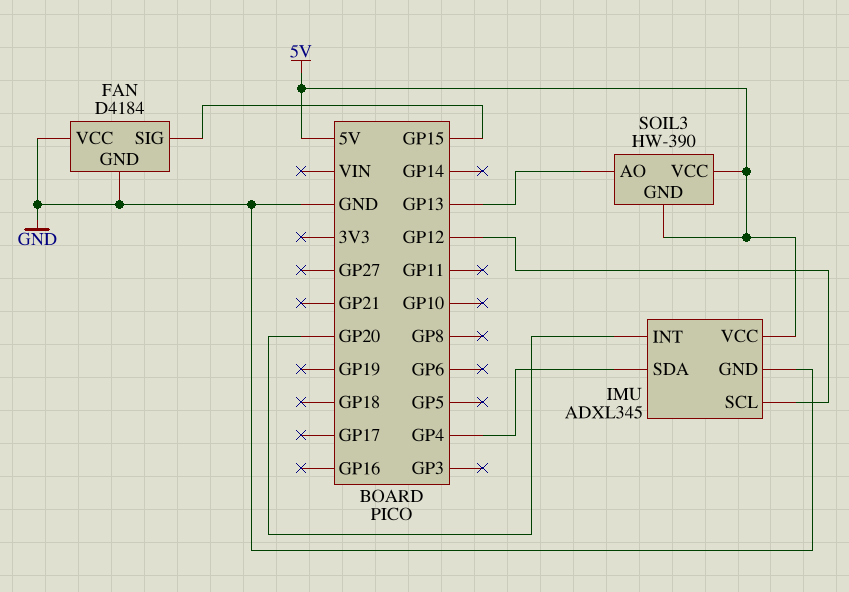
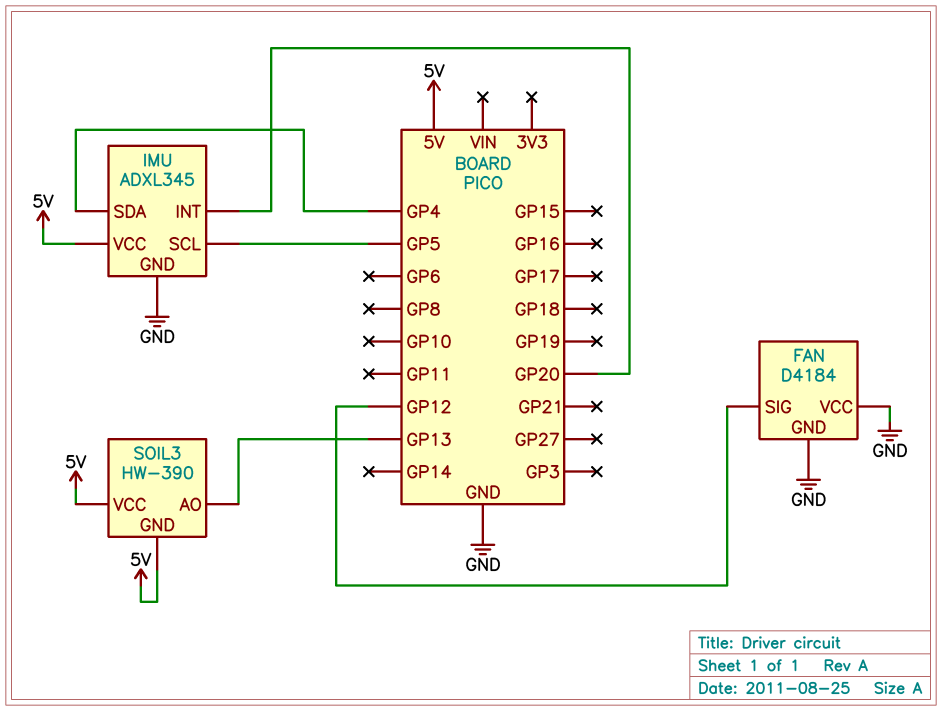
FAN pin SIG: GP15 -> GP12
IMU pin SCL: GP12 -> GP5

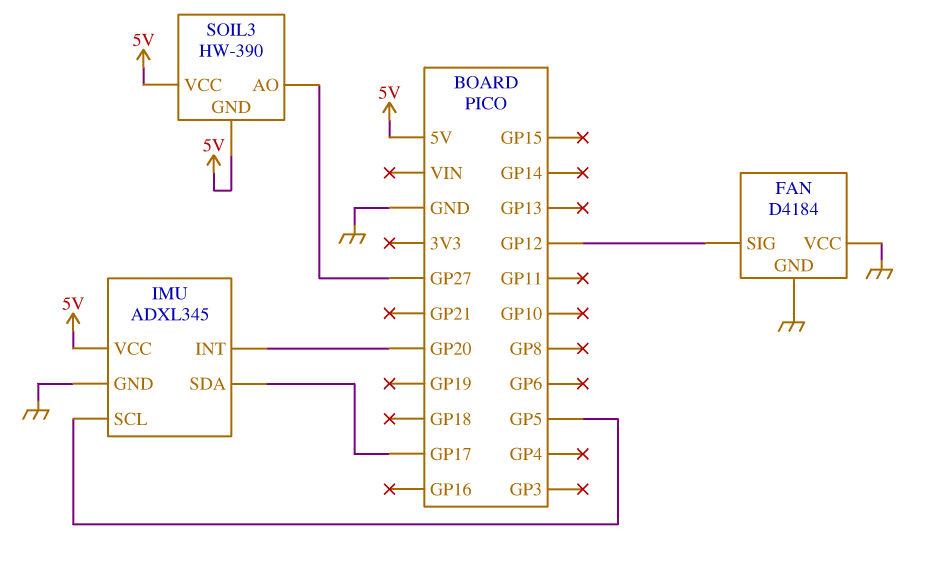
IMU pin SDA: GP4 -> GP17
SOIL3 pin AO: GP13 -> GP27

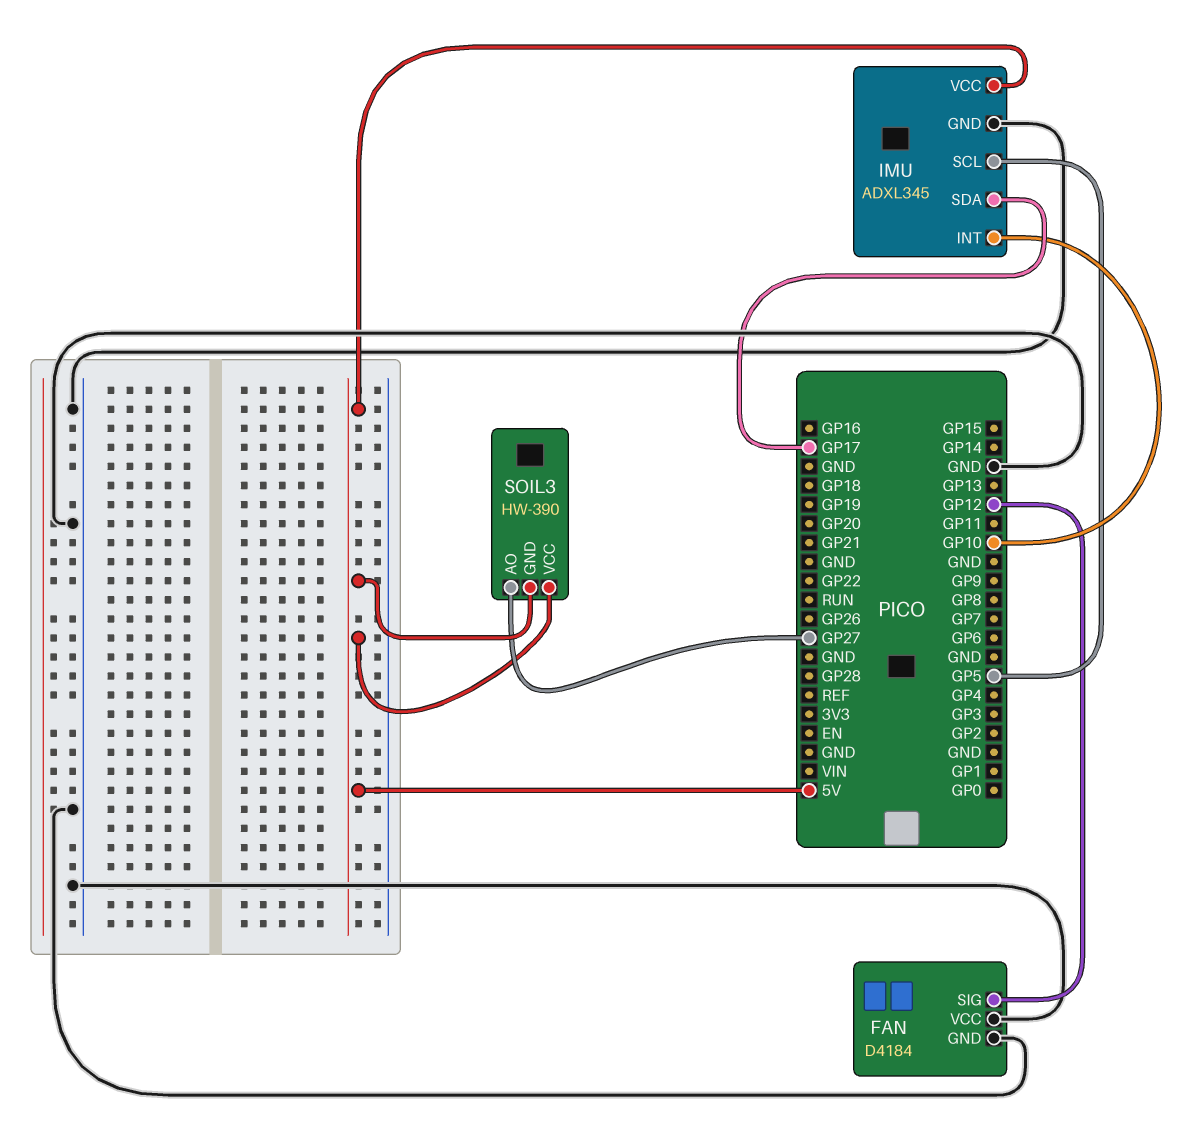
IMU pin INT: GP20 -> GP10

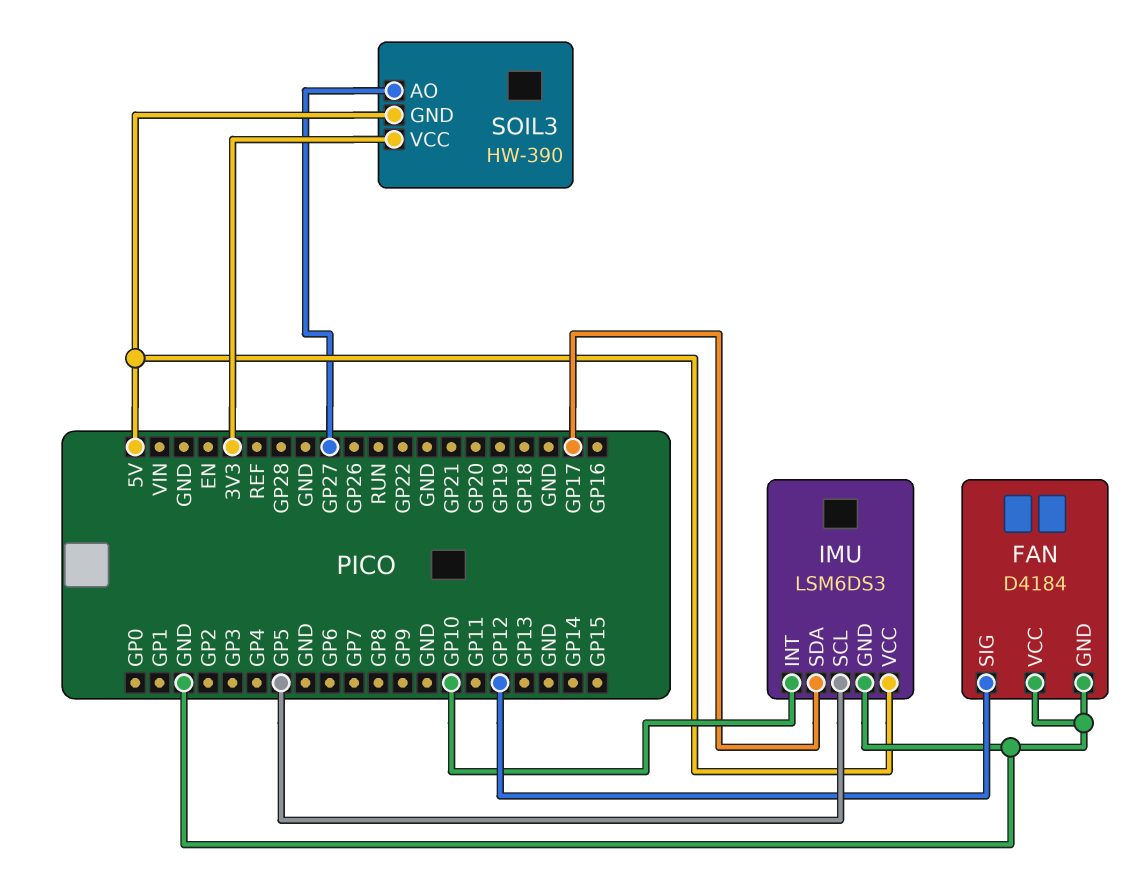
IMU: ADXL345 -> LSM6DS3
SOIL3 pin VCC: 5V -> 3V3

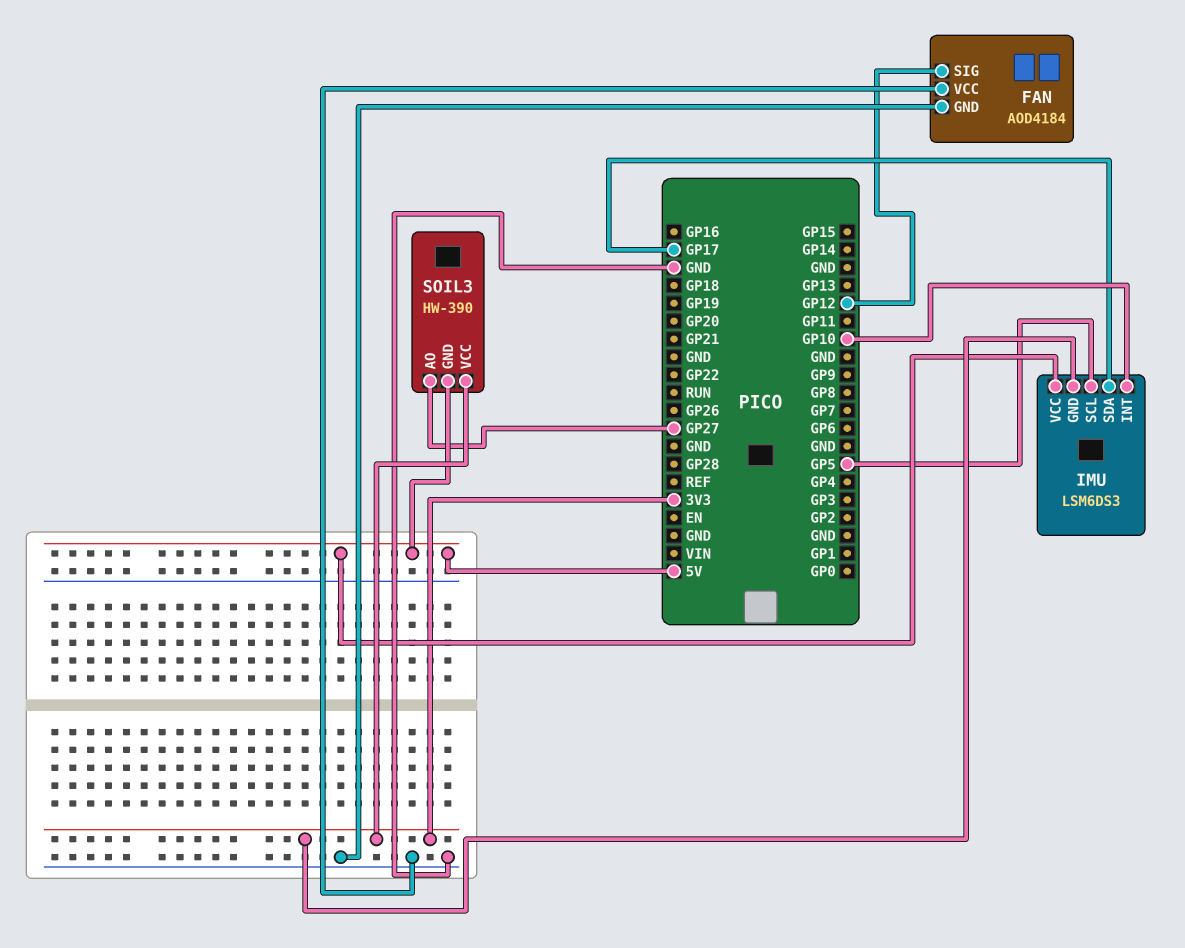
FAN: D4184 -> AOD4184
IMU pin GND: GND -> 3V3

